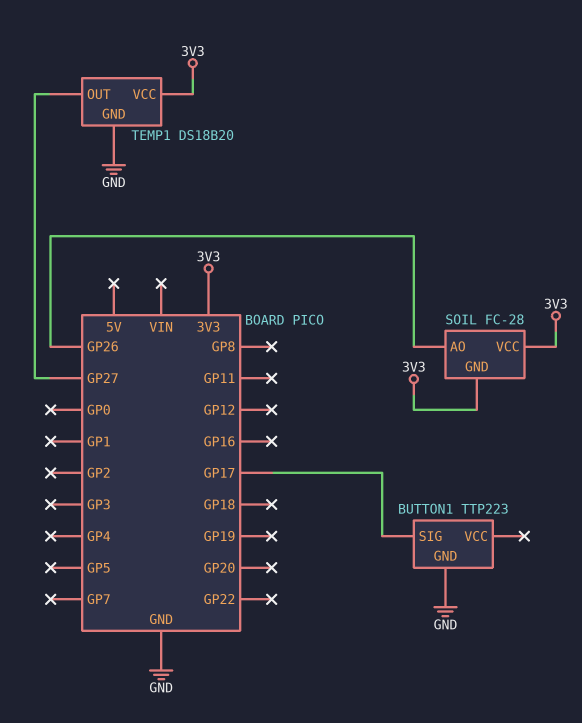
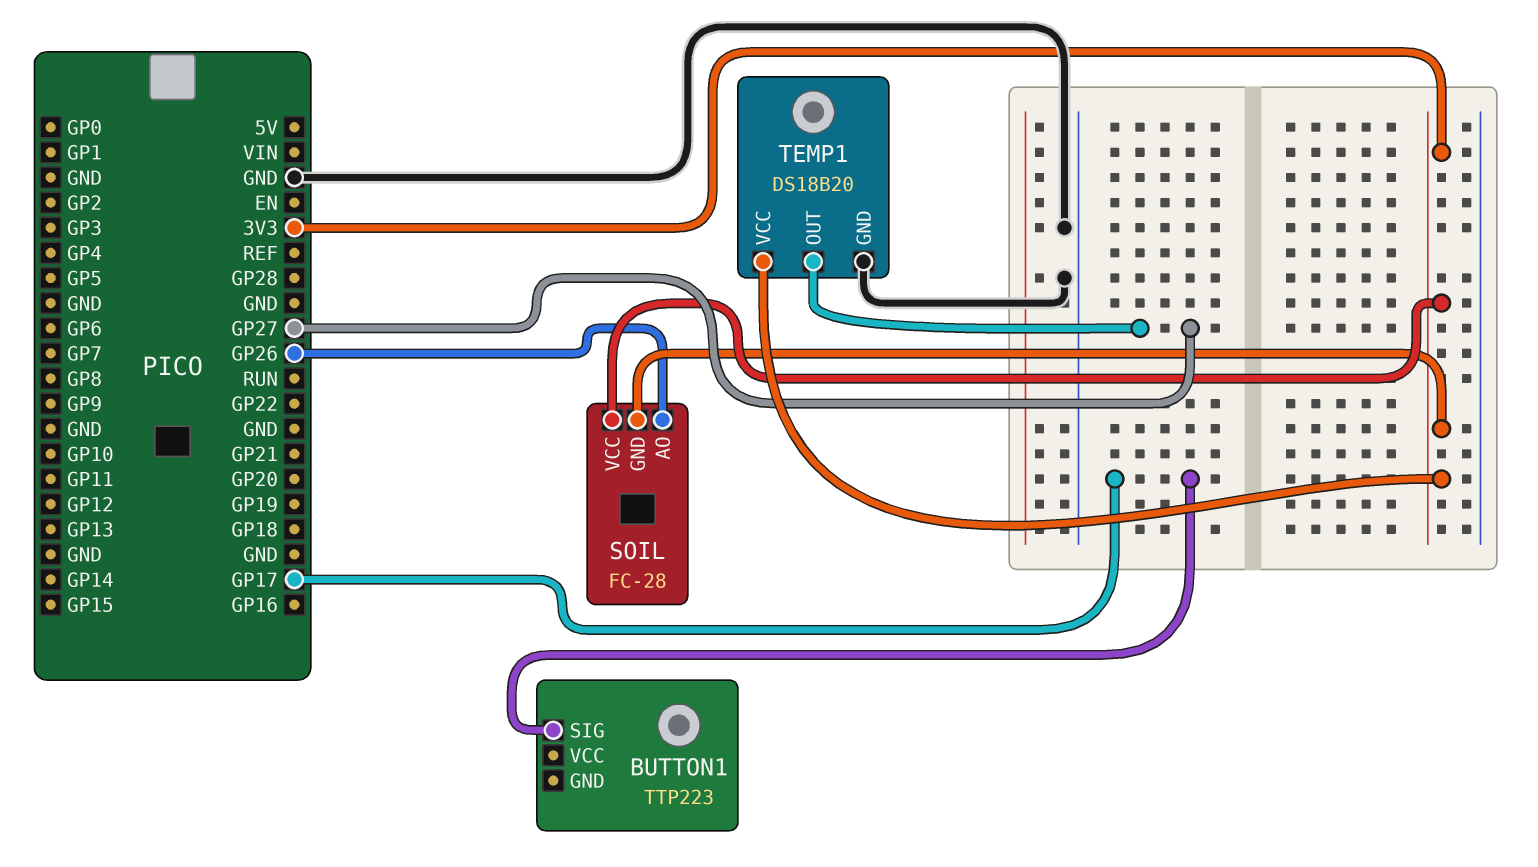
BUTTON1 pin GND: GND -> none

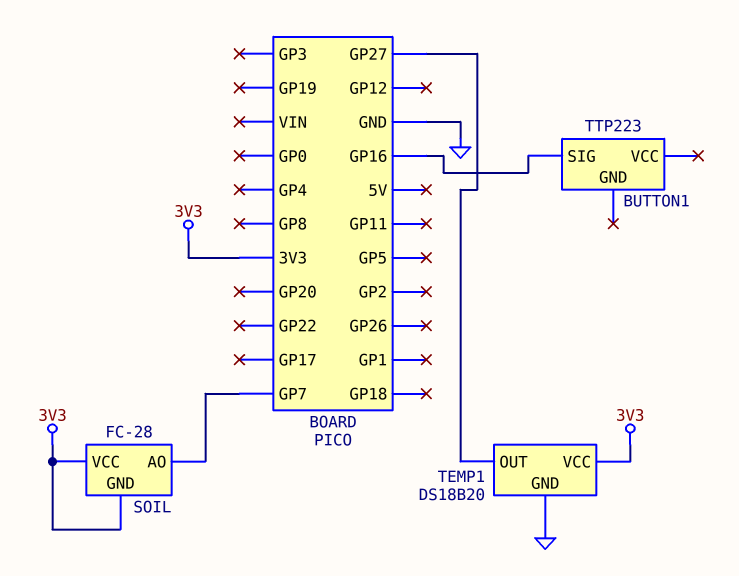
BUTTON1 pin SIG: GP17 -> GP16
SOIL pin AO: GP26 -> GP7

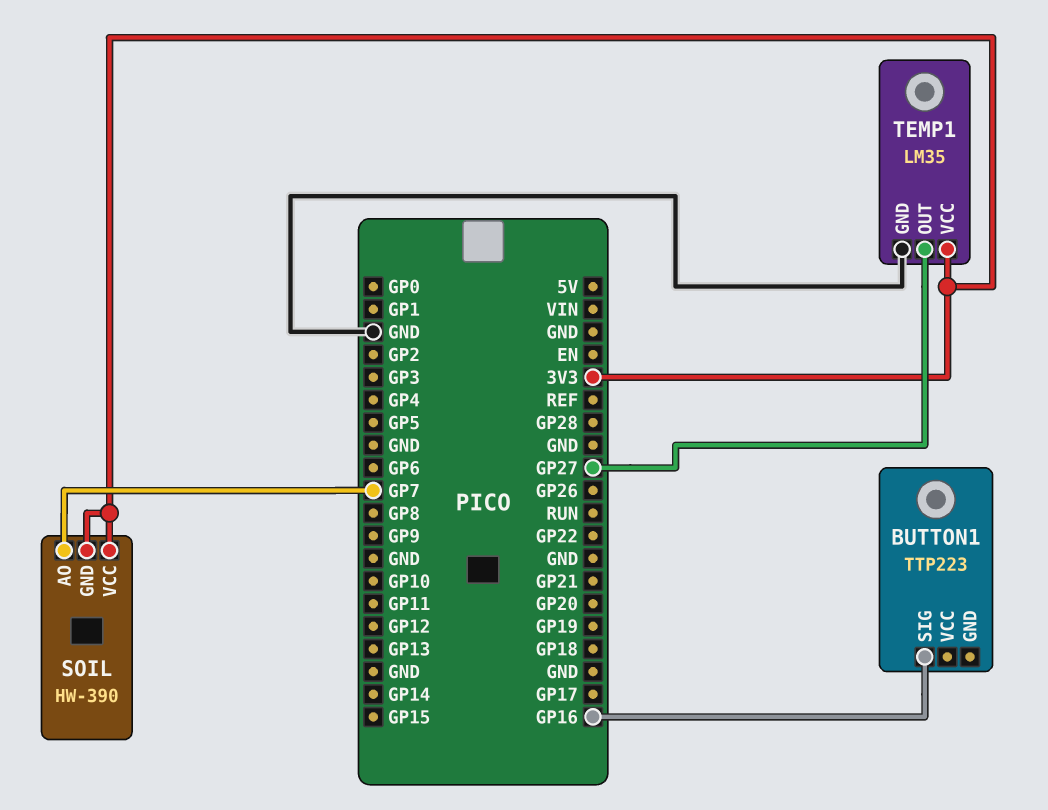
SOIL: FC-28 -> HW-390
TEMP1: DS18B20 -> LM35

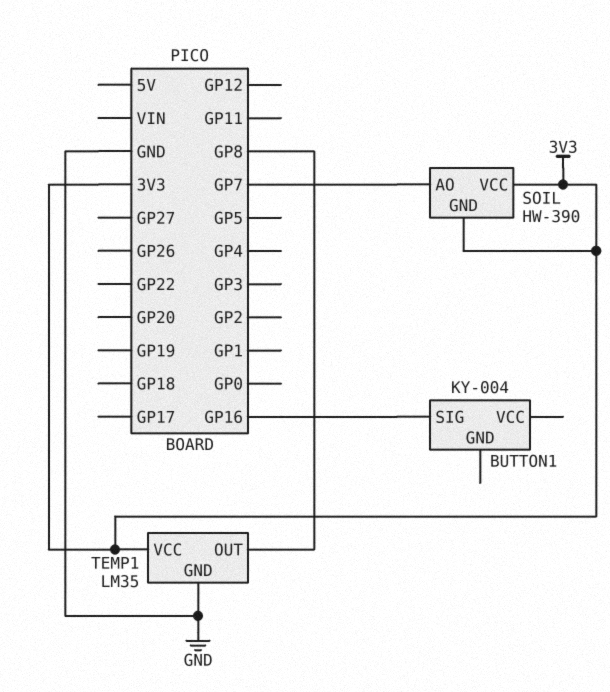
BUTTON1: TTP223 -> KY-004
TEMP1 pin OUT: GP27 -> GP8

